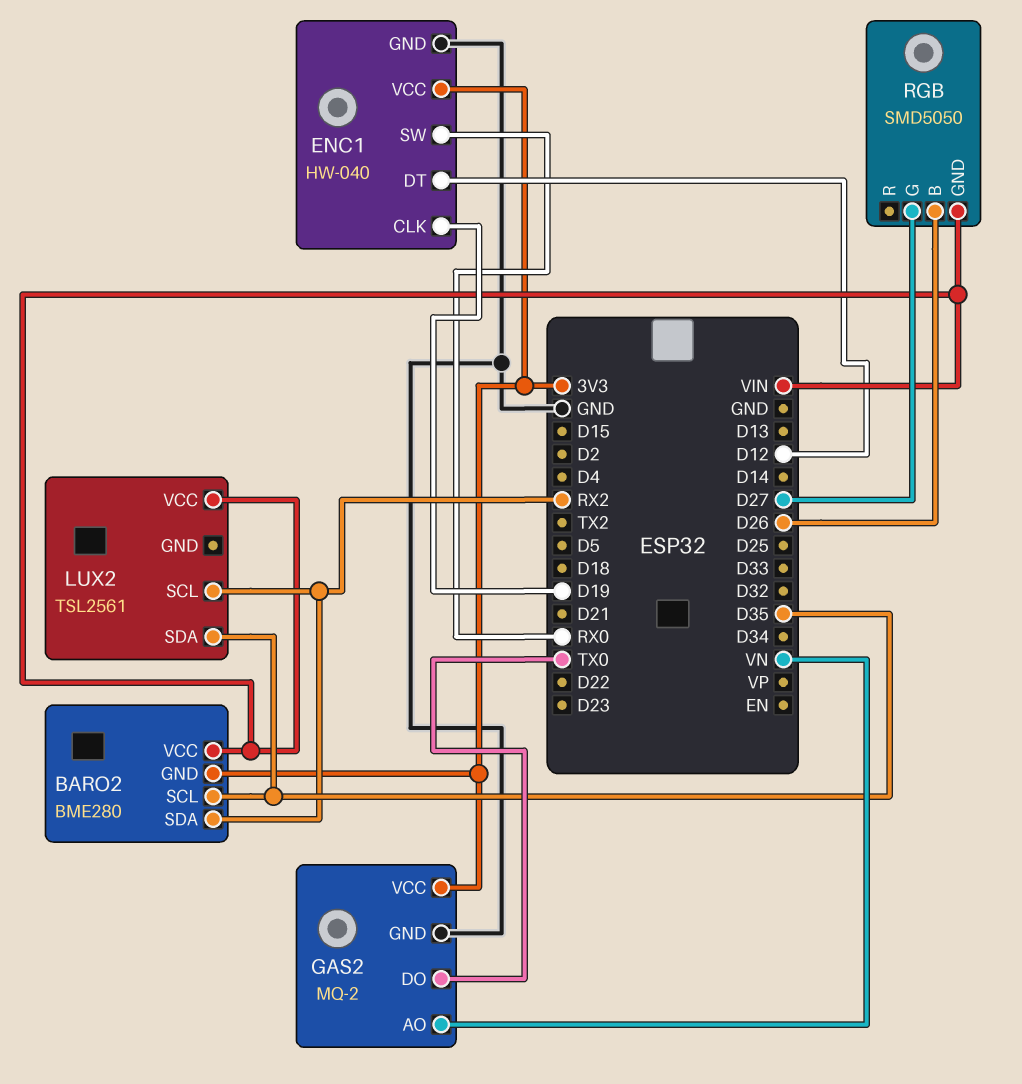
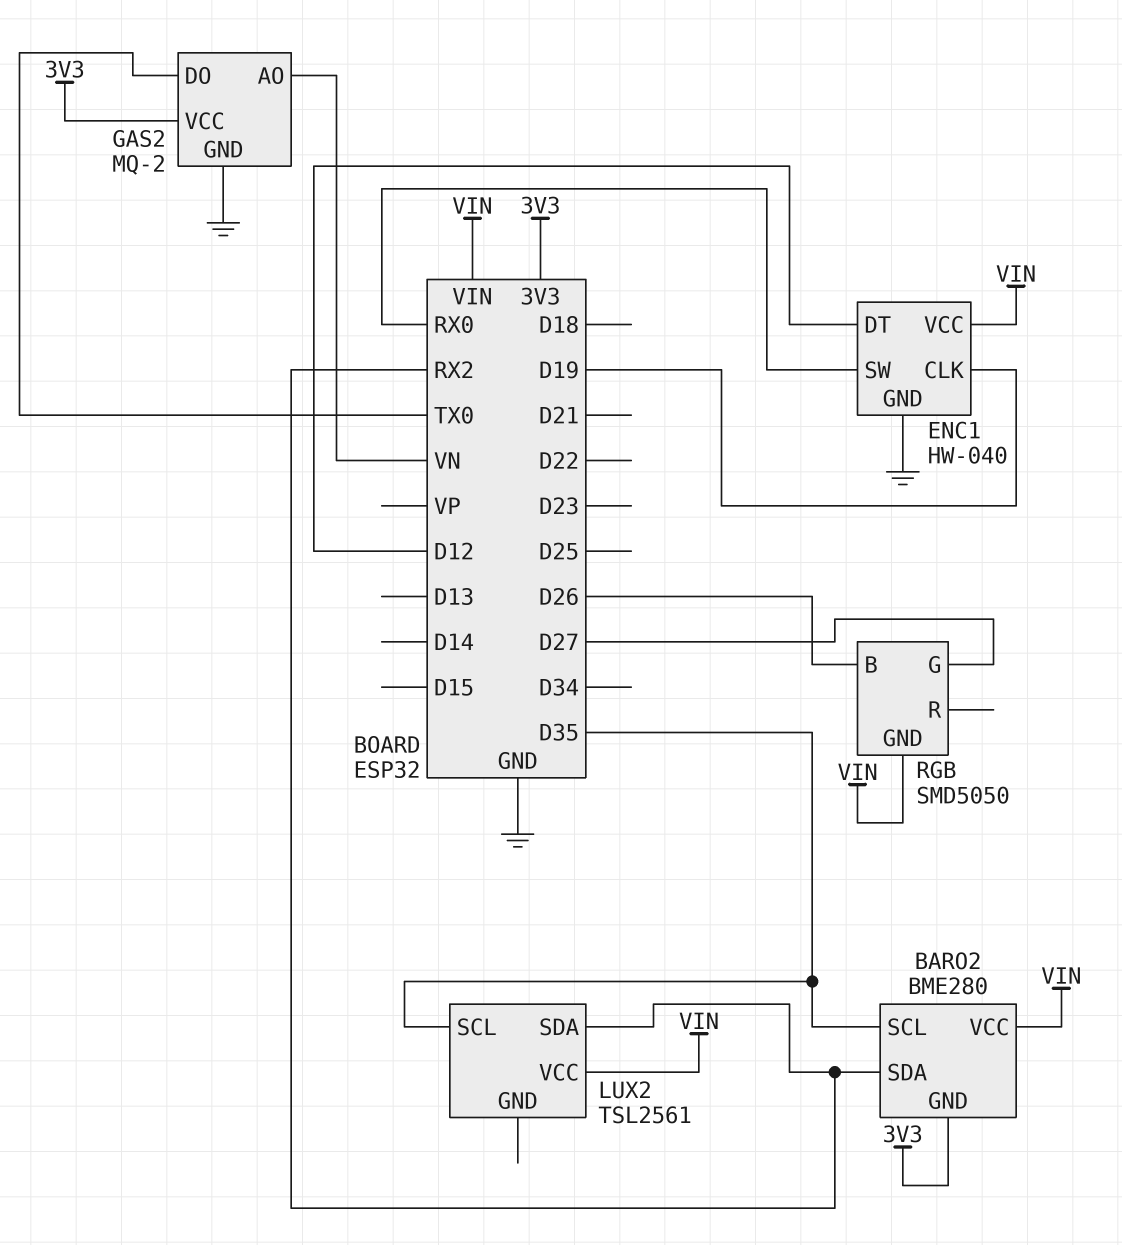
ENC1 pin VCC: 3V3 -> VIN
LUX2 pin SCL: RX2 -> D35
LUX2 pin SDA: D35 -> RX2

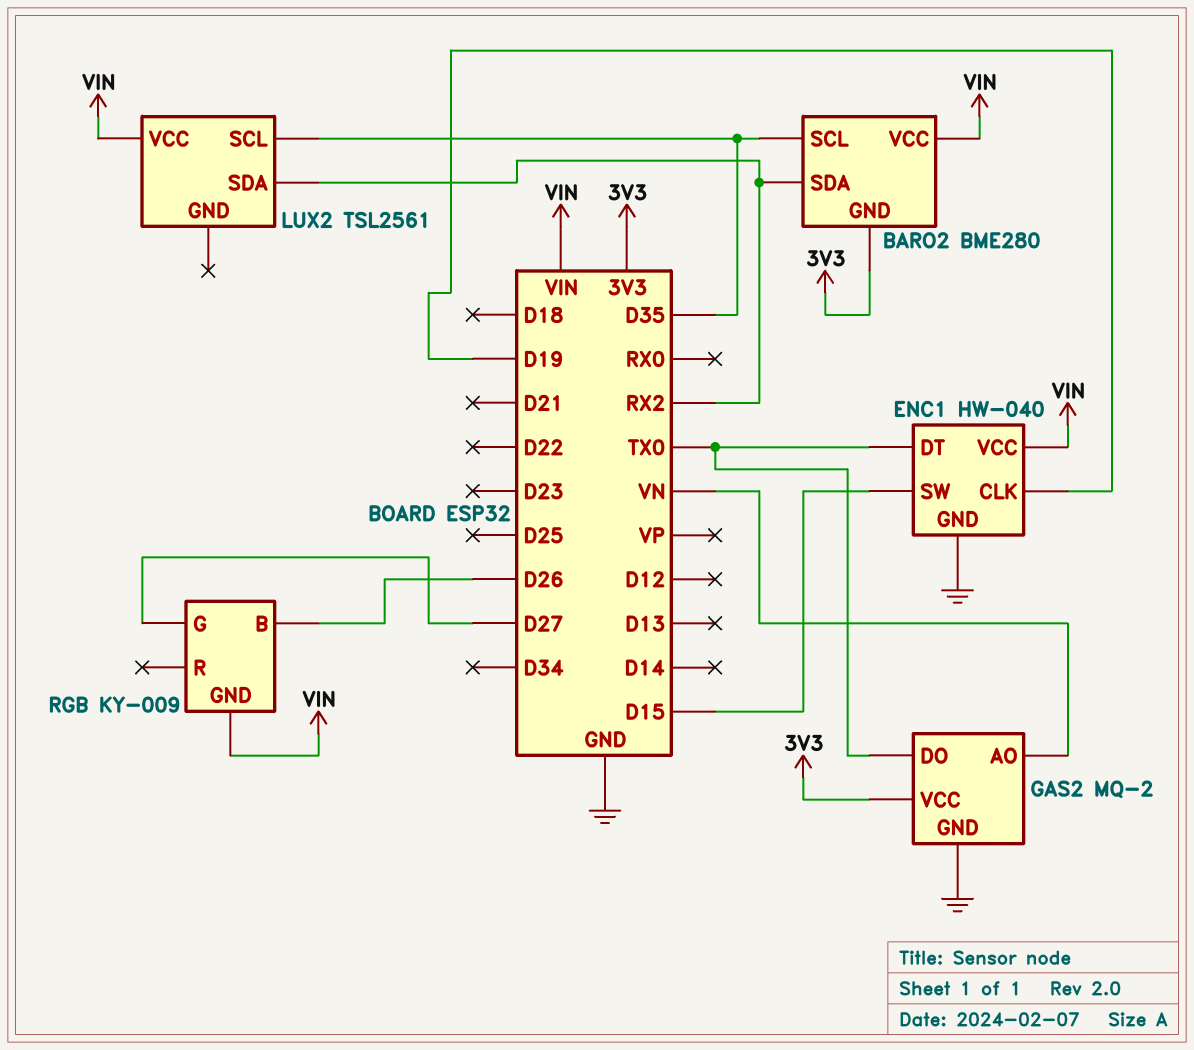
ENC1 pin DT: D12 -> TX0
ENC1 pin SW: RX0 -> D15
RGB: SMD5050 -> KY-009

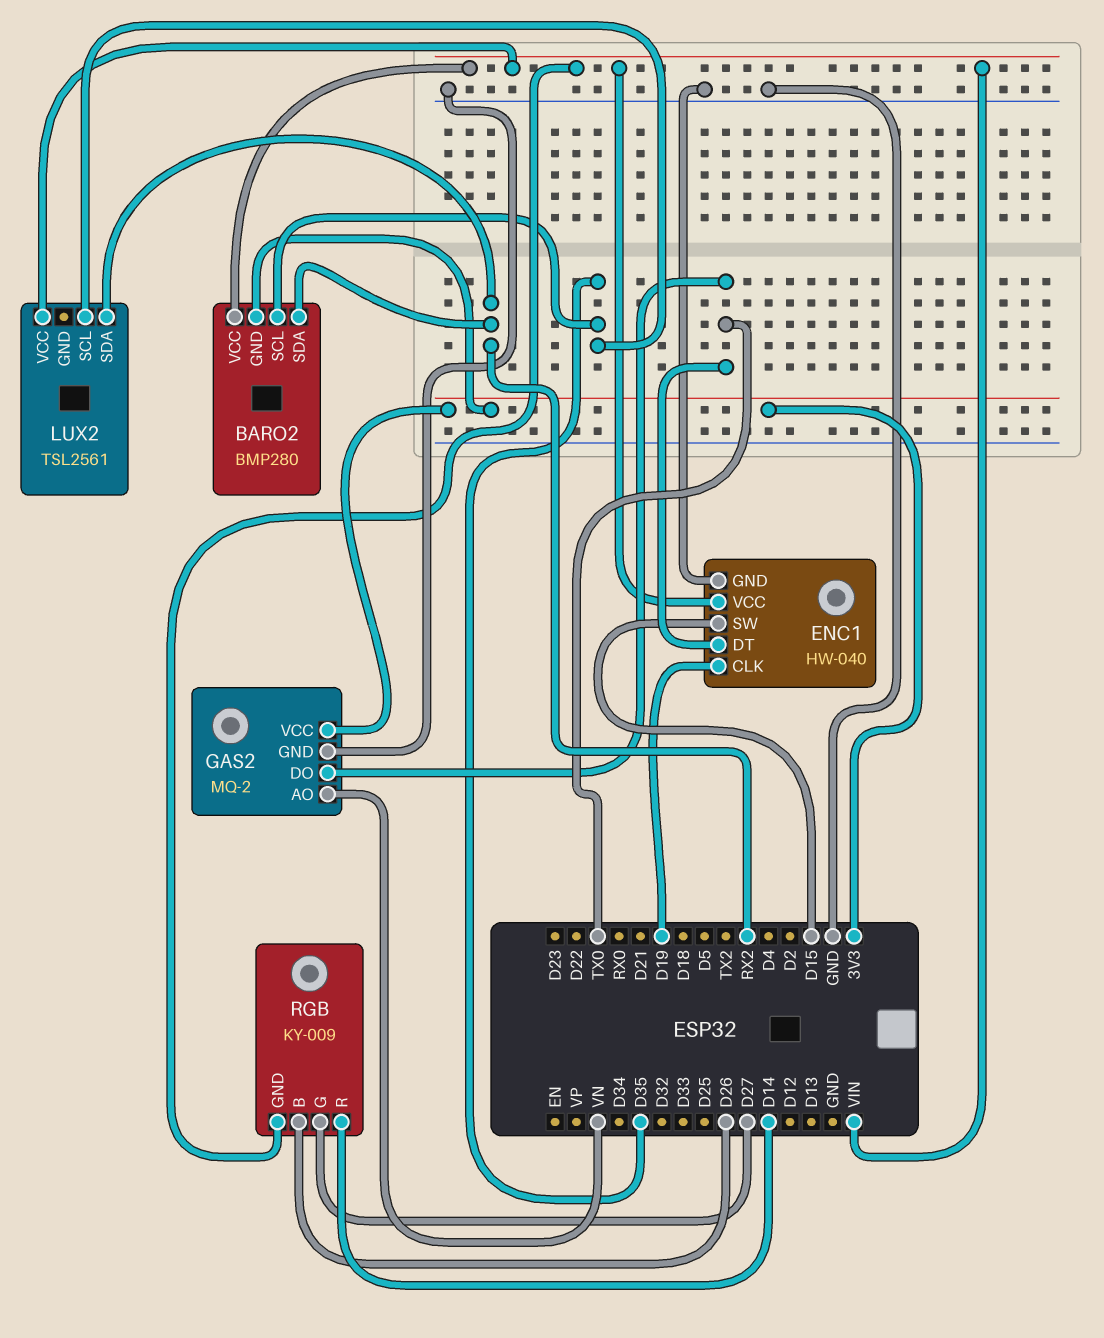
BARO2: BME280 -> BMP280
RGB pin R: none -> D14

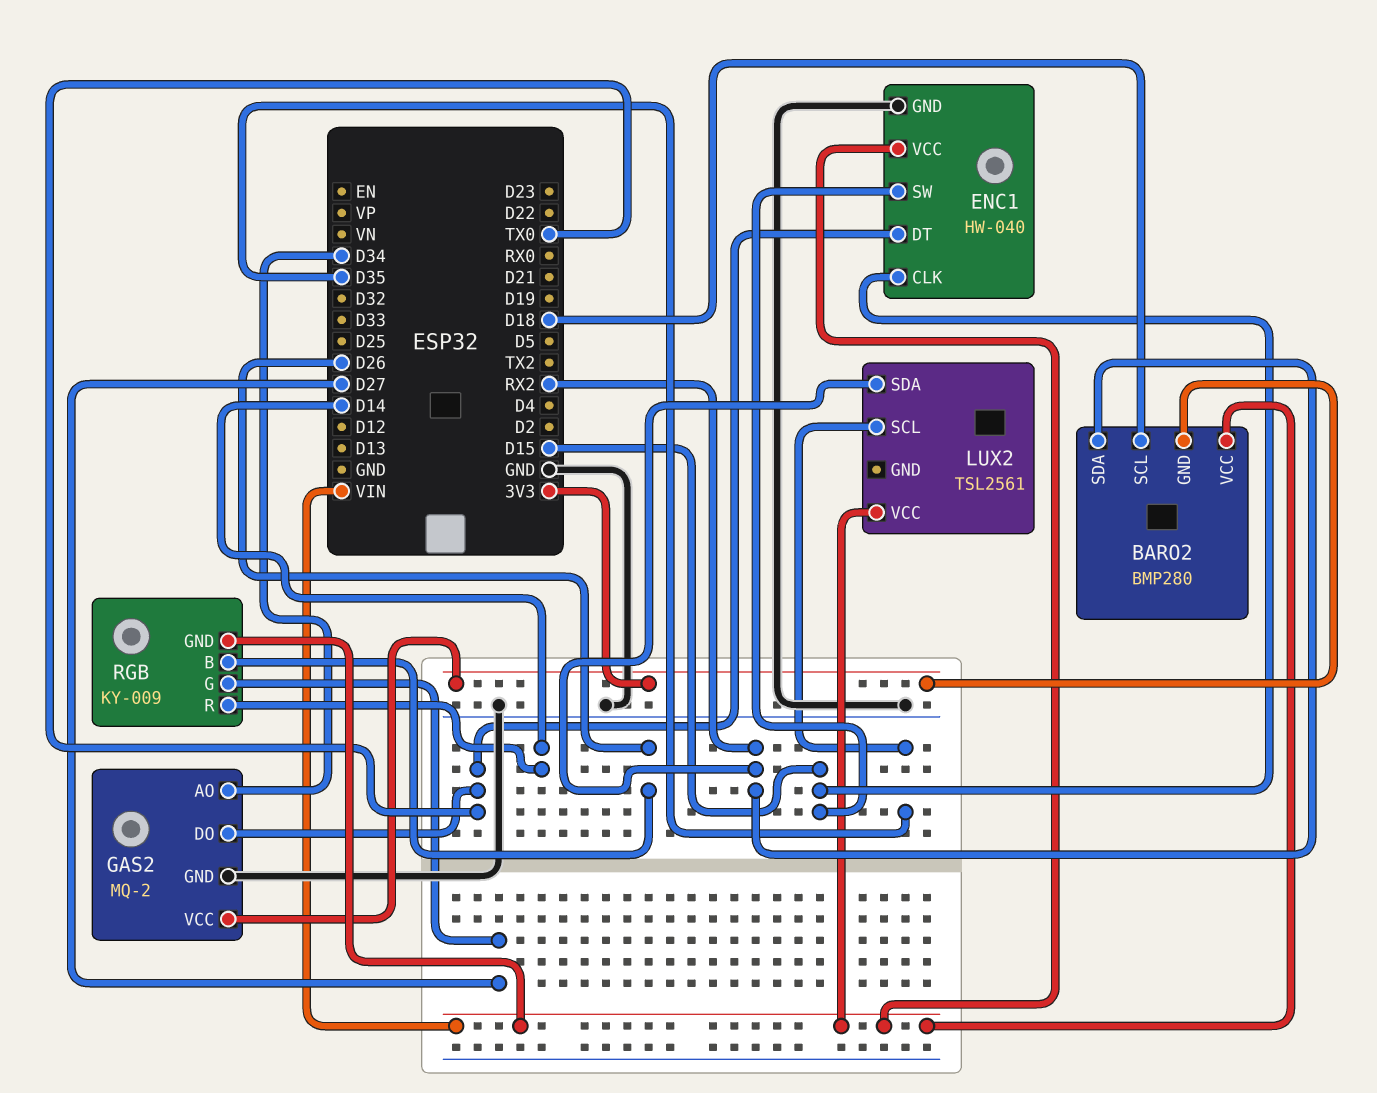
BARO2 pin SCL: D35 -> D18
ENC1 pin CLK: D19 -> D15
GAS2 pin AO: VN -> D34

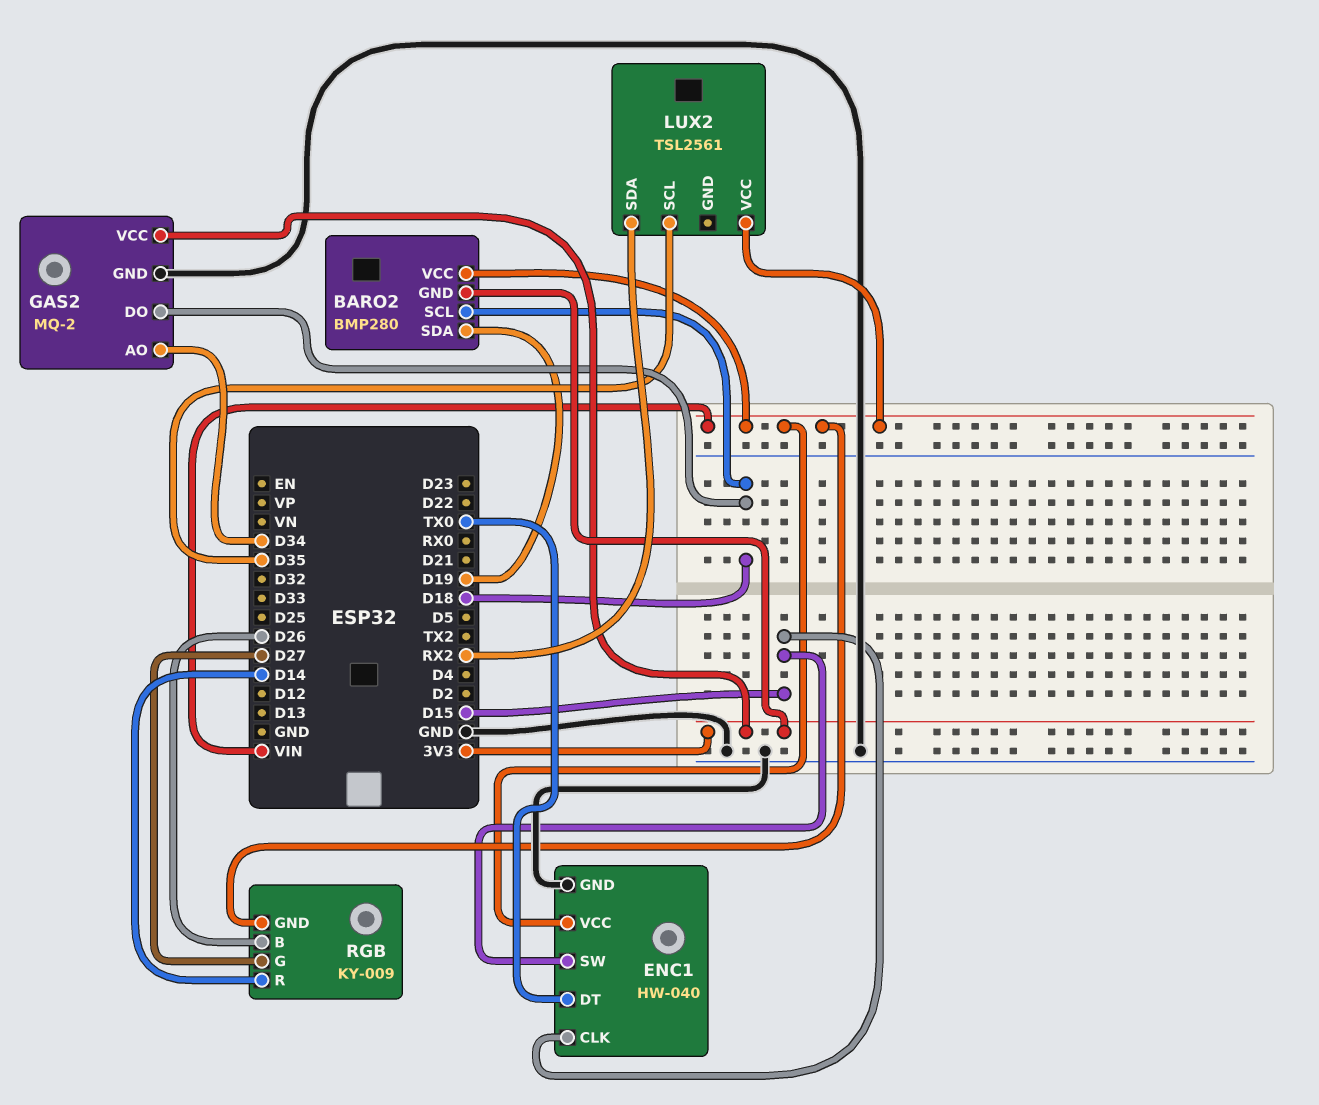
BARO2 pin SDA: RX2 -> D19
GAS2 pin DO: TX0 -> D18

